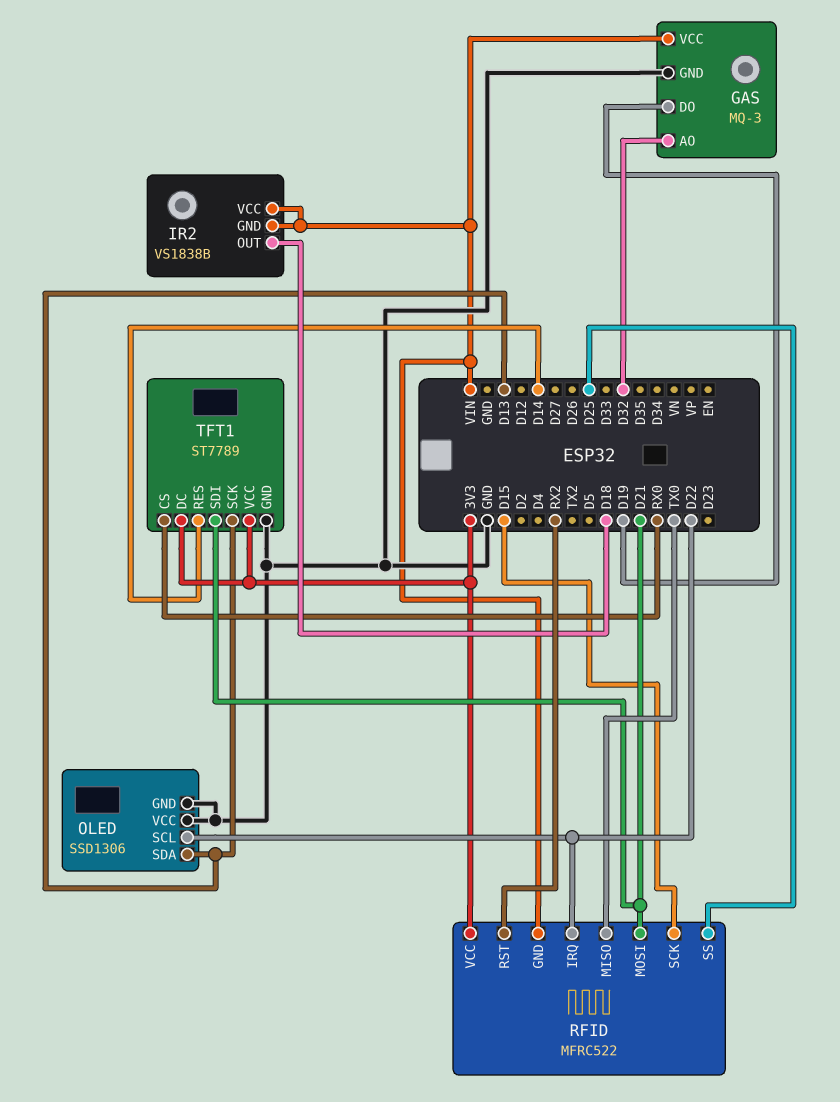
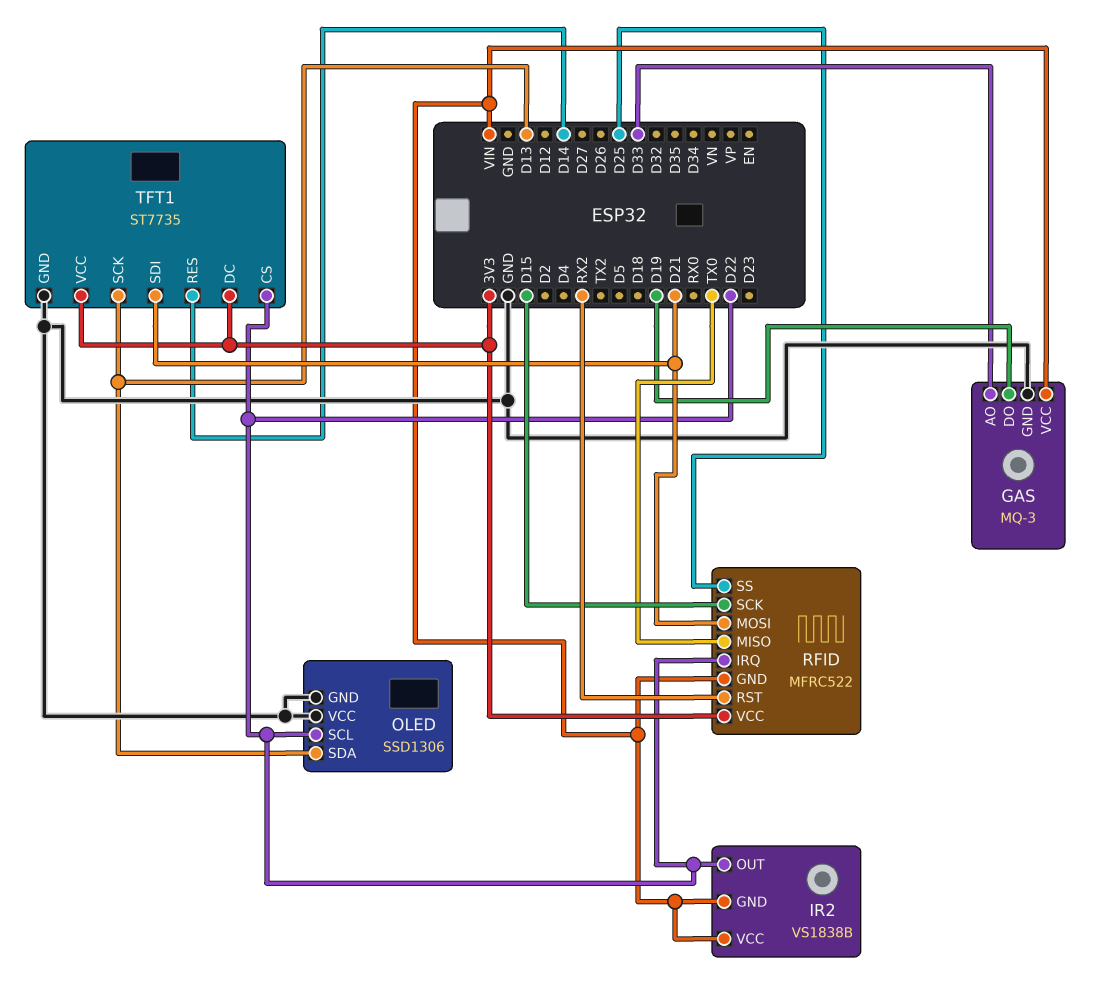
GAS pin AO: D32 -> D33
IR2 pin OUT: D18 -> D22
TFT1: ST7789 -> ST7735
TFT1 pin CS: RX0 -> D22

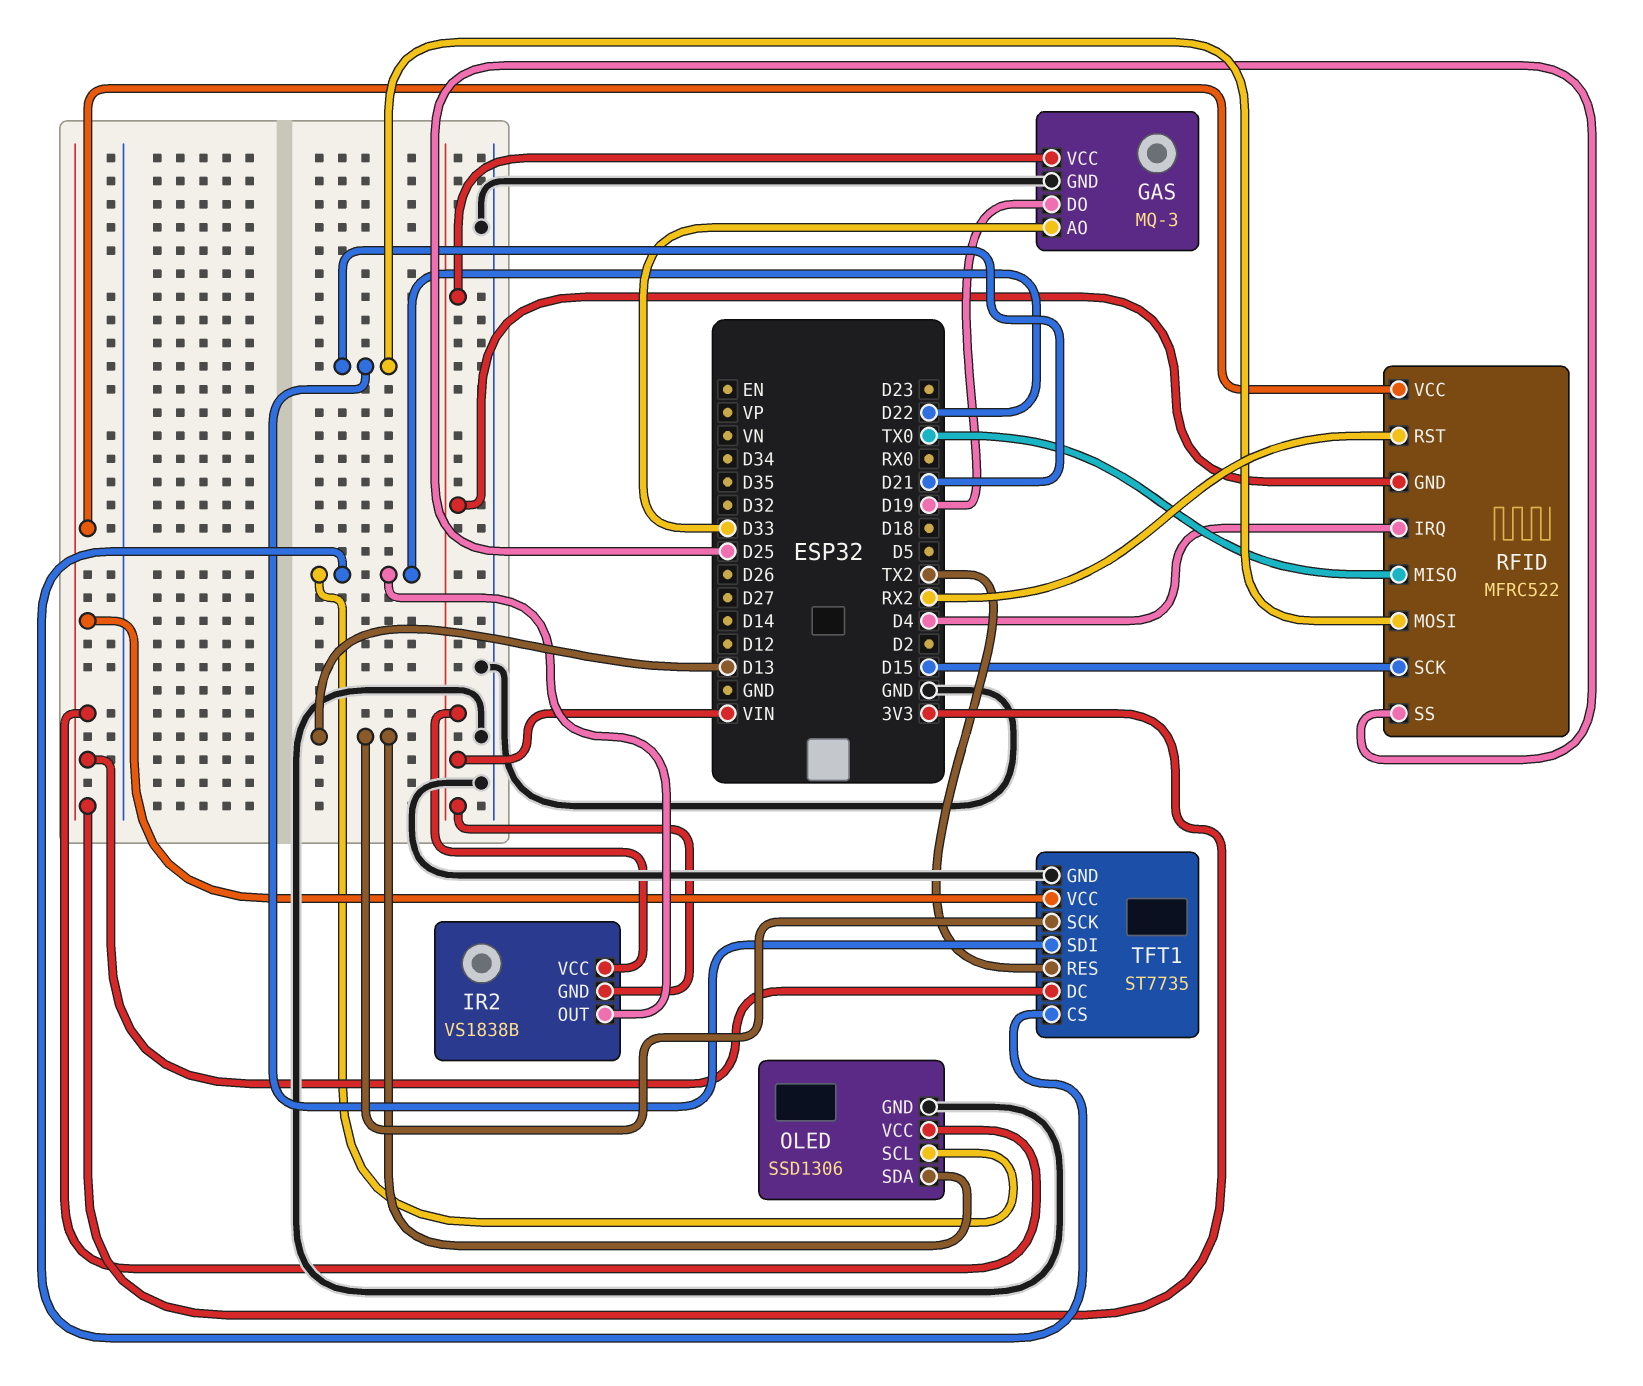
OLED pin VCC: GND -> 3V3
RFID pin IRQ: D22 -> D4
TFT1 pin RES: D14 -> TX2

